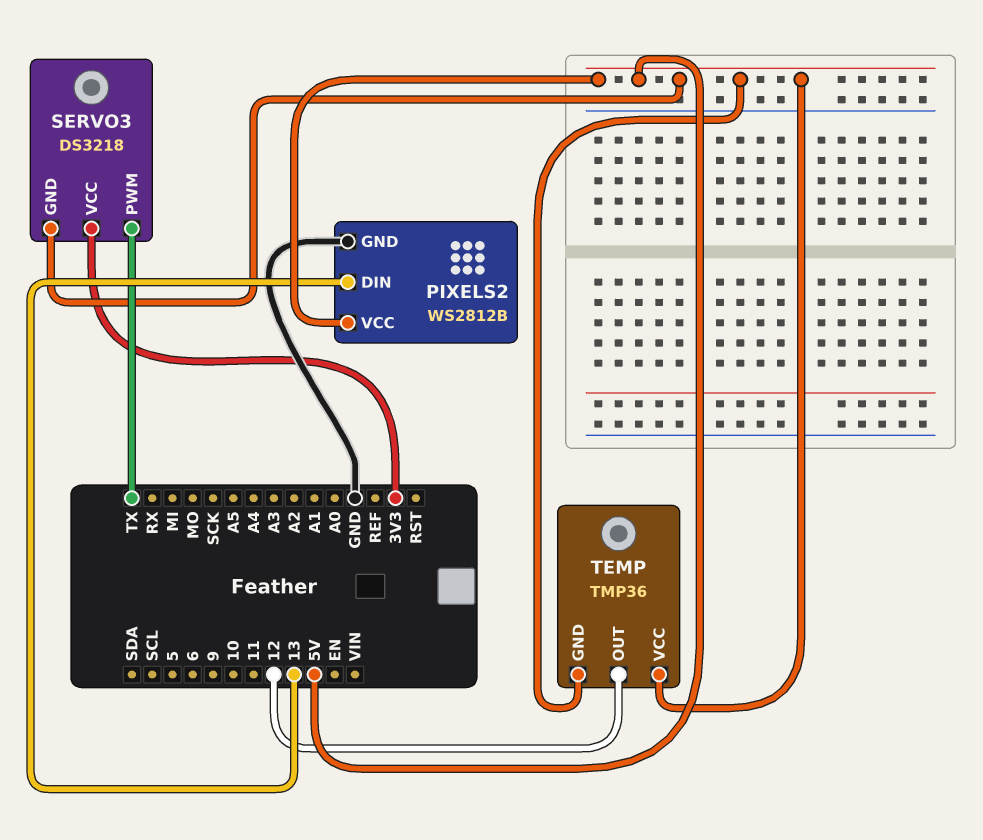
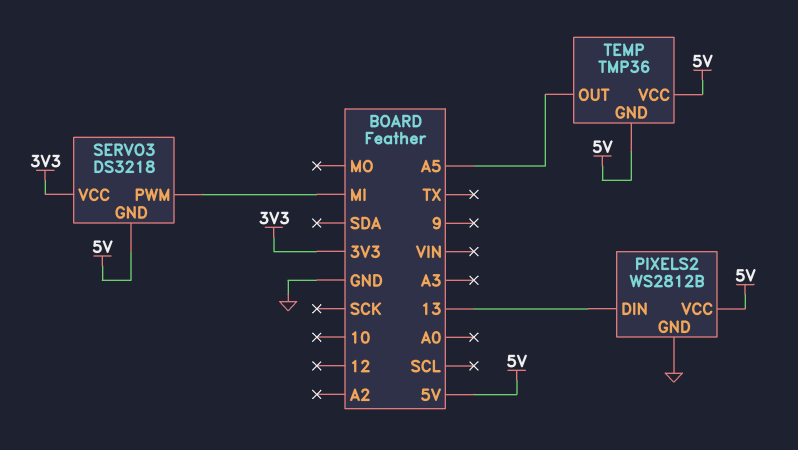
SERVO3 pin PWM: TX -> MI
TEMP pin OUT: 12 -> A5

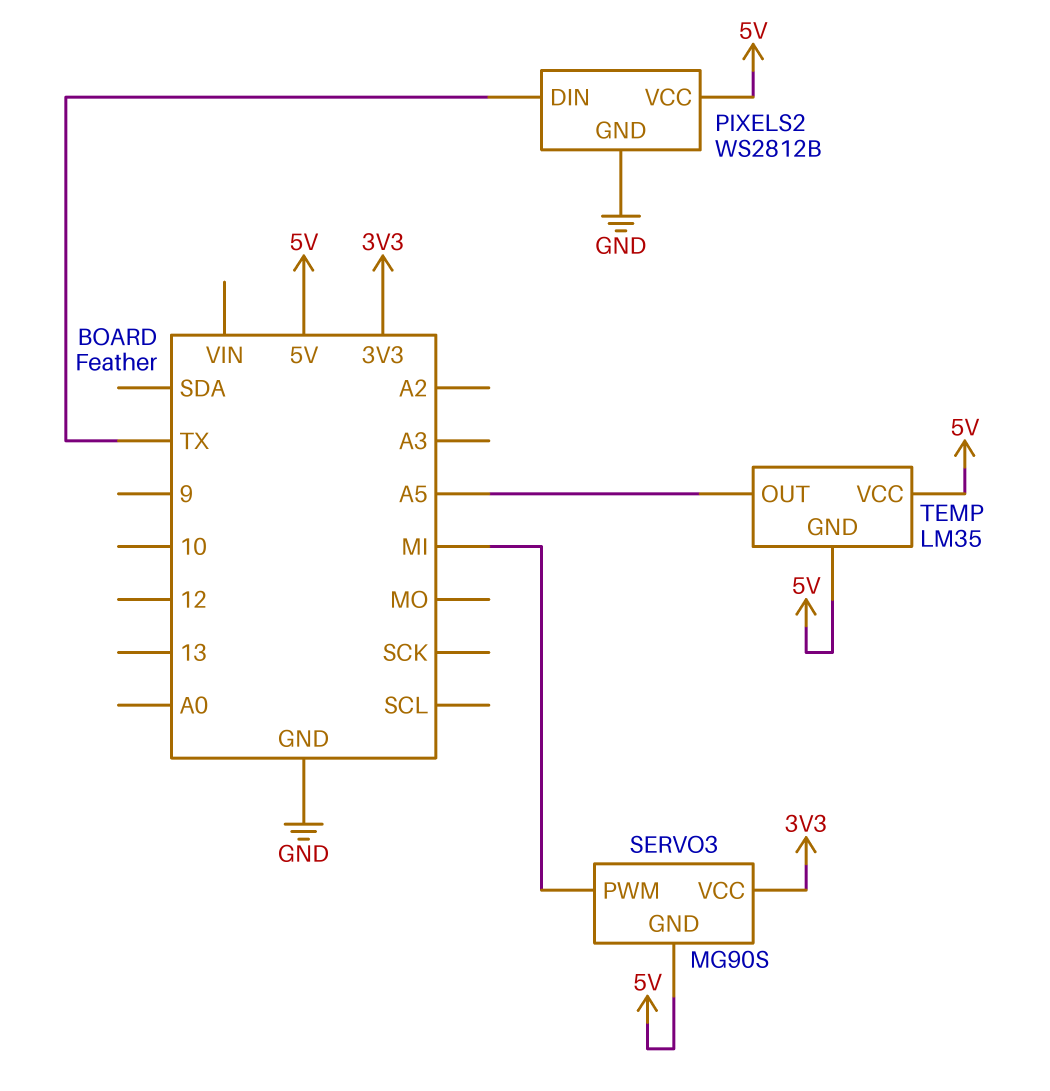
PIXELS2 pin DIN: 13 -> TX
SERVO3: DS3218 -> MG90S
TEMP: TMP36 -> LM35

